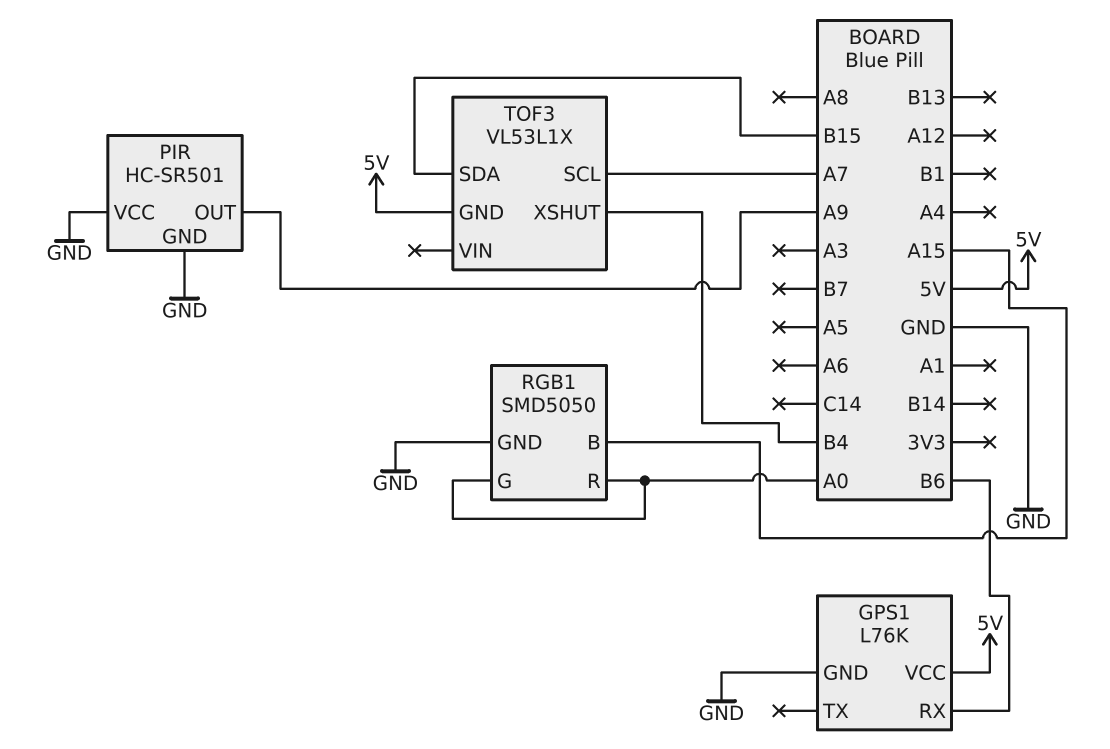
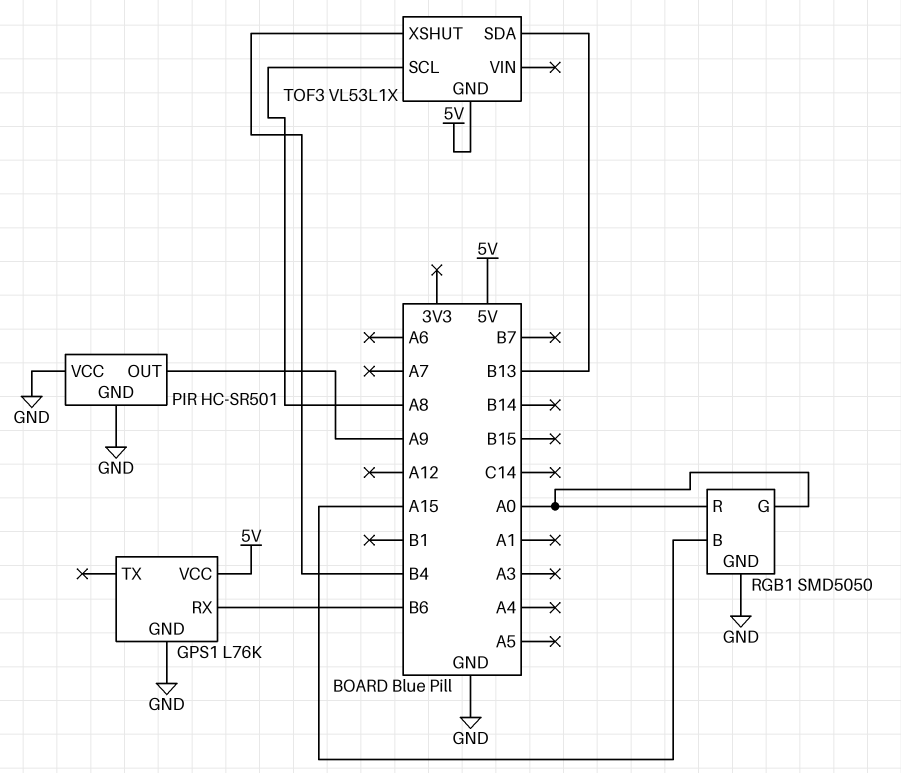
TOF3 pin SCL: A7 -> A8
TOF3 pin SDA: B15 -> B13

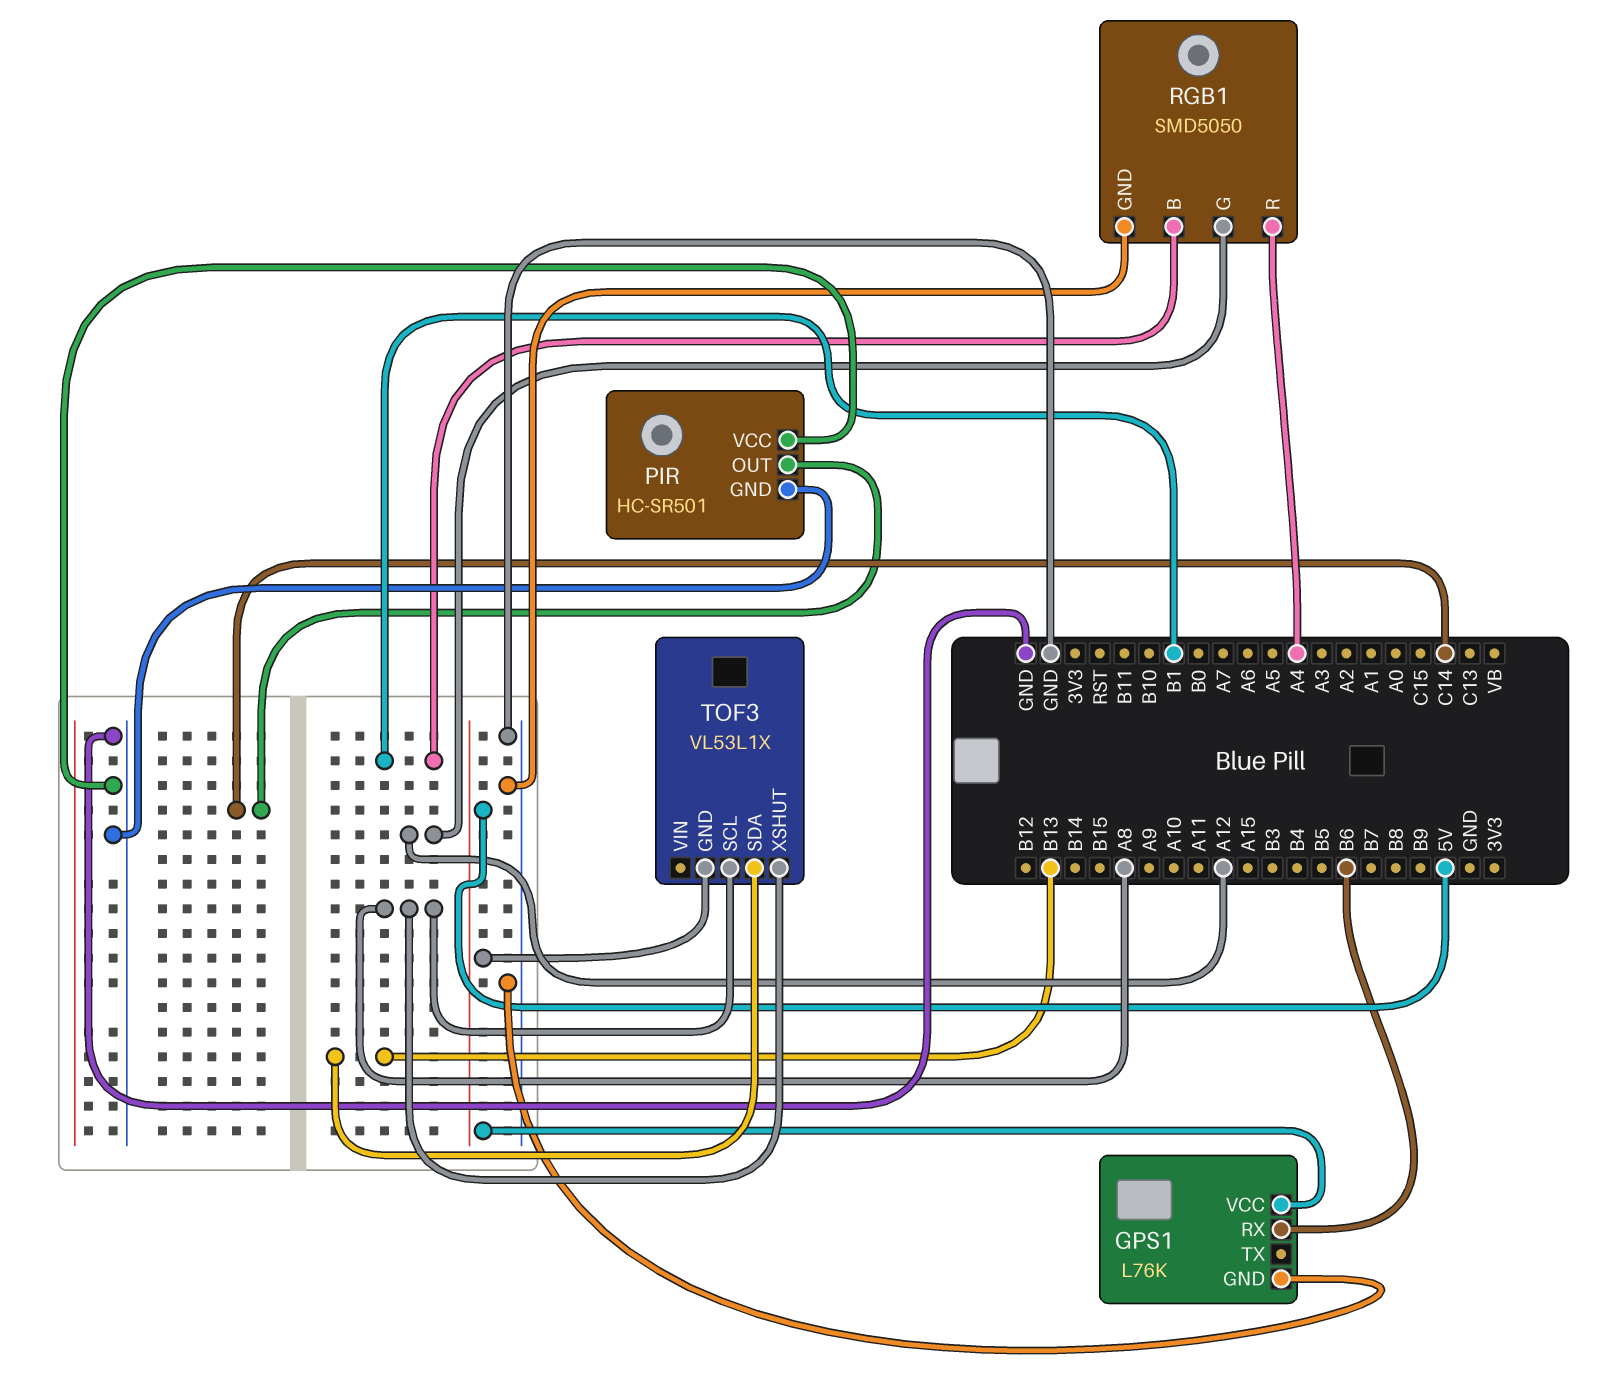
PIR pin OUT: A9 -> C14
RGB1 pin B: A15 -> B1
RGB1 pin G: A0 -> A12
RGB1 pin R: A0 -> A4
TOF3 pin XSHUT: B4 -> A8

